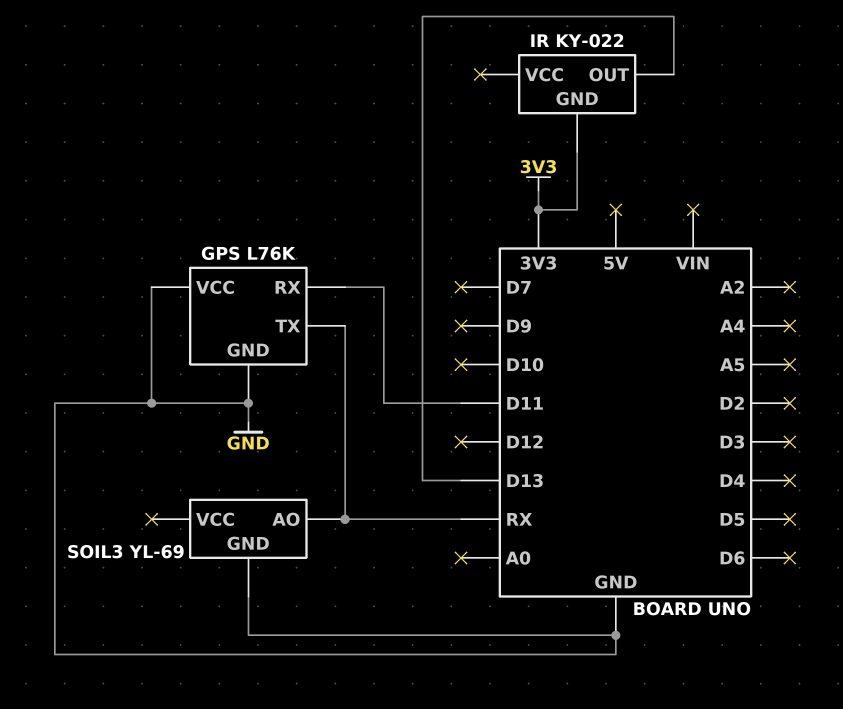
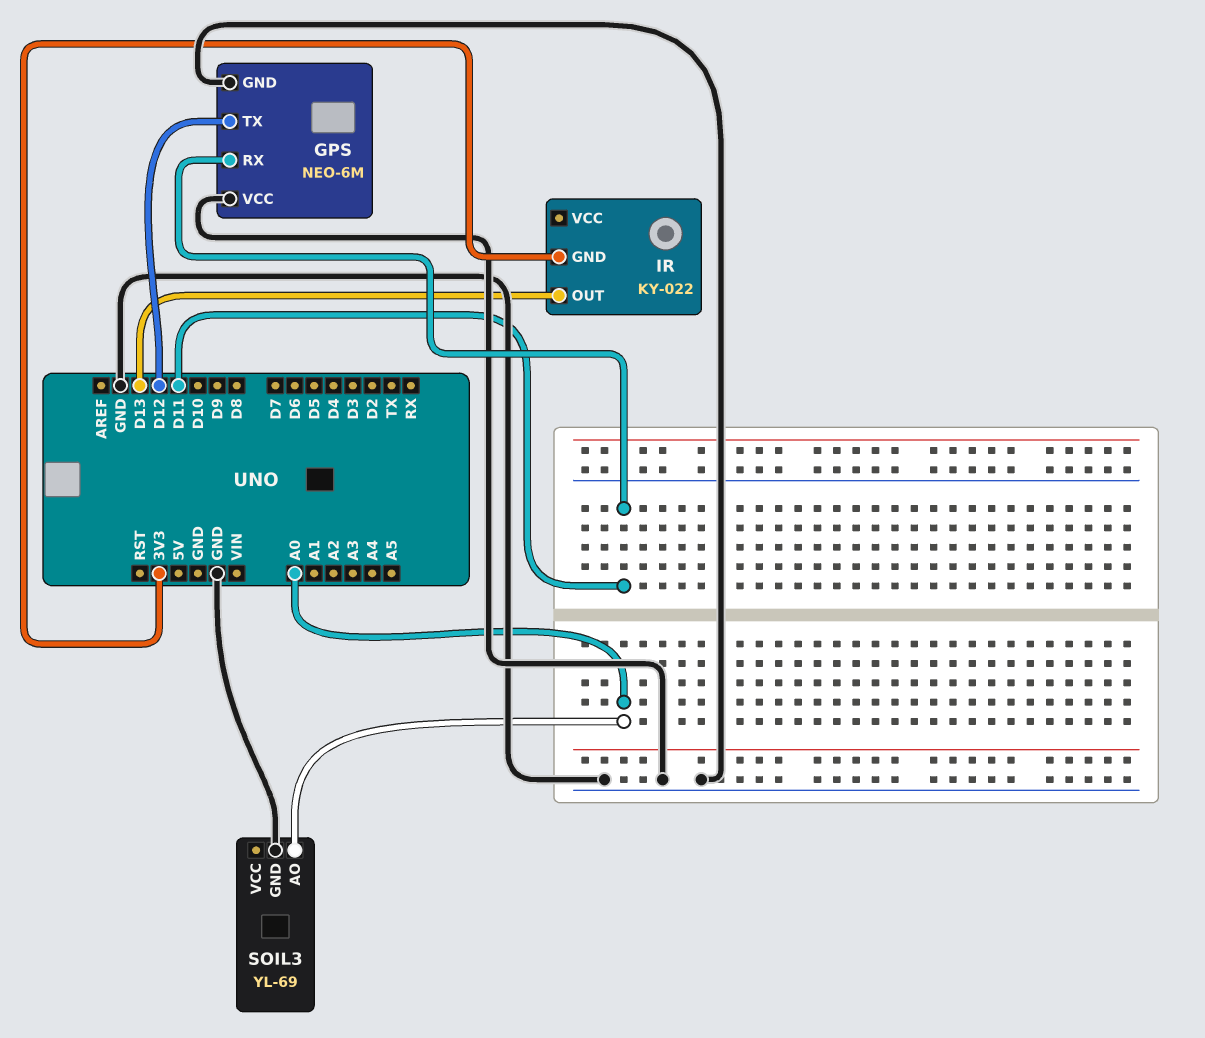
GPS: L76K -> NEO-6M
GPS pin TX: RX -> D12
SOIL3 pin AO: RX -> A0

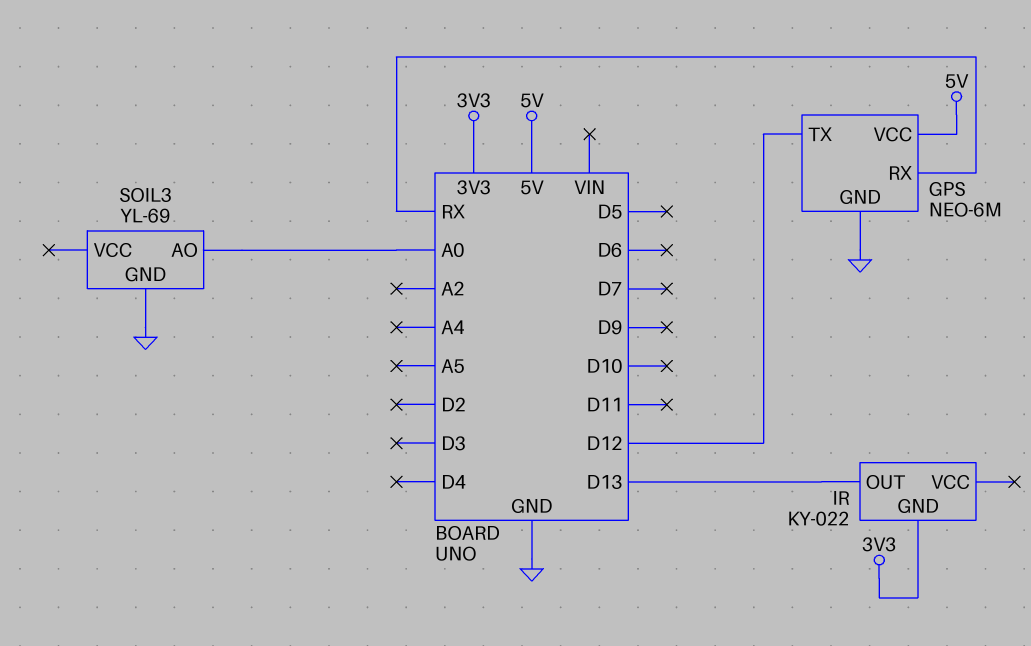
GPS pin RX: D11 -> RX
GPS pin VCC: GND -> 5V

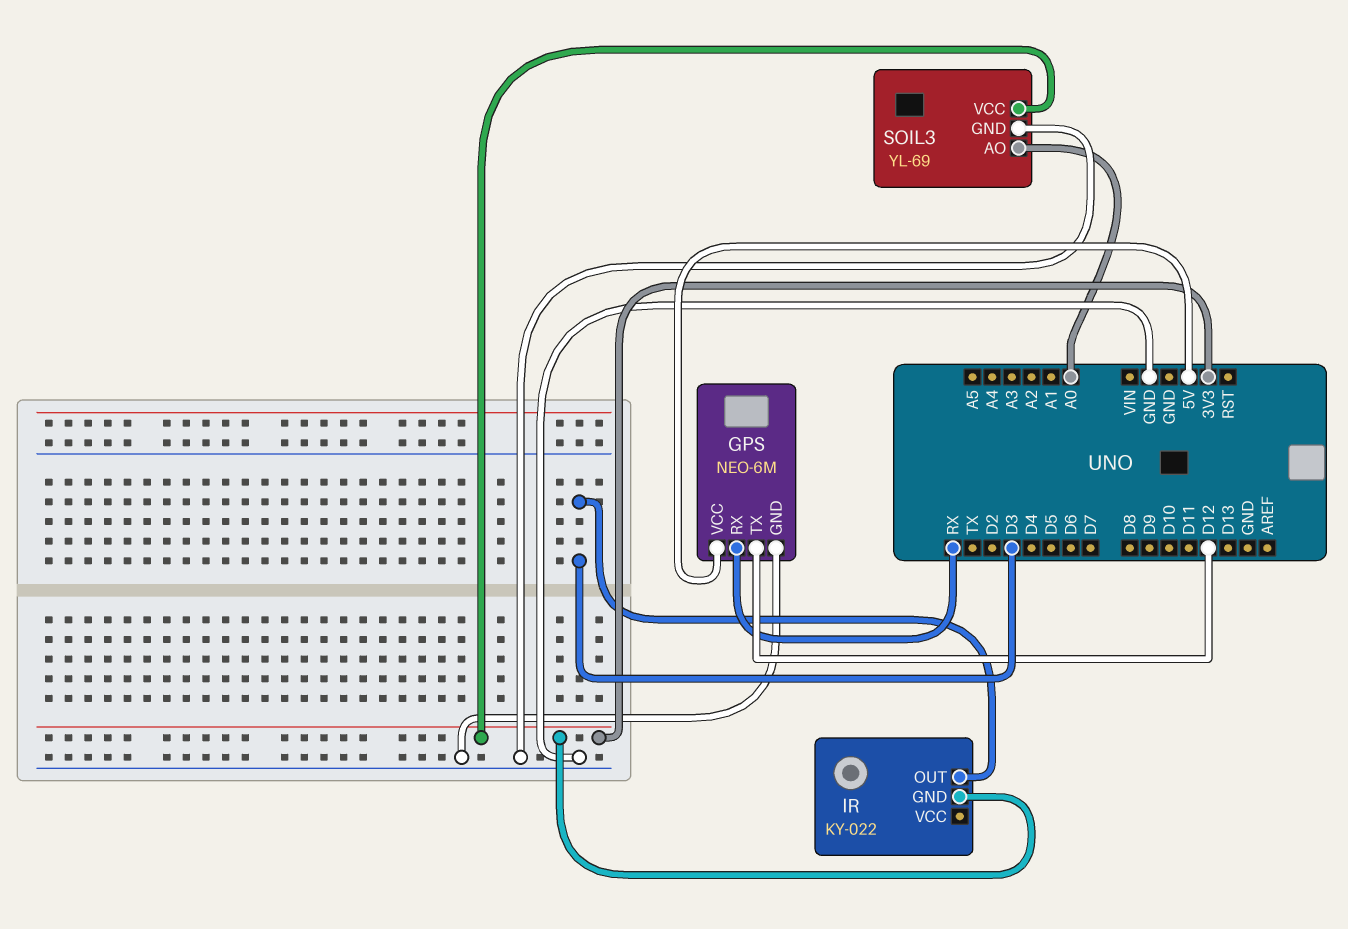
IR pin OUT: D13 -> D3
SOIL3 pin VCC: none -> 3V3

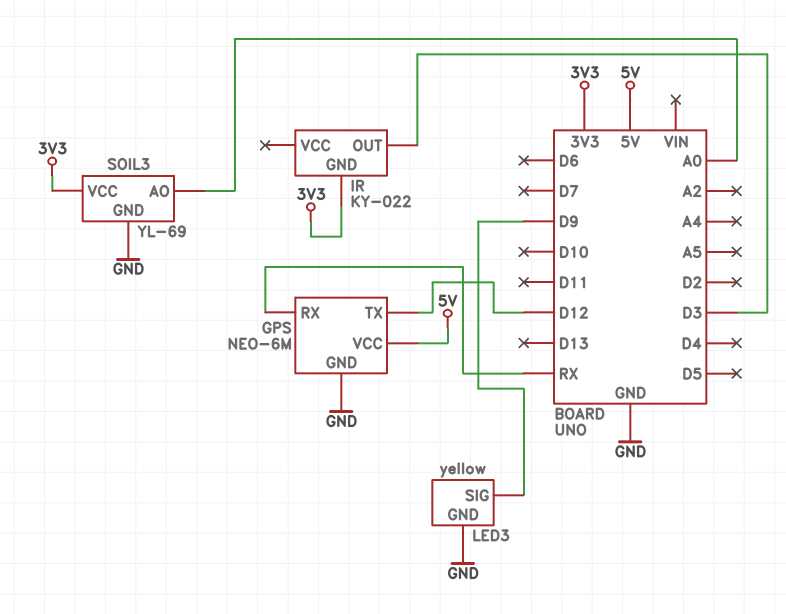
LED3: none -> yellow
LED3 pin GND: none -> GND
LED3 pin SIG: none -> D9

